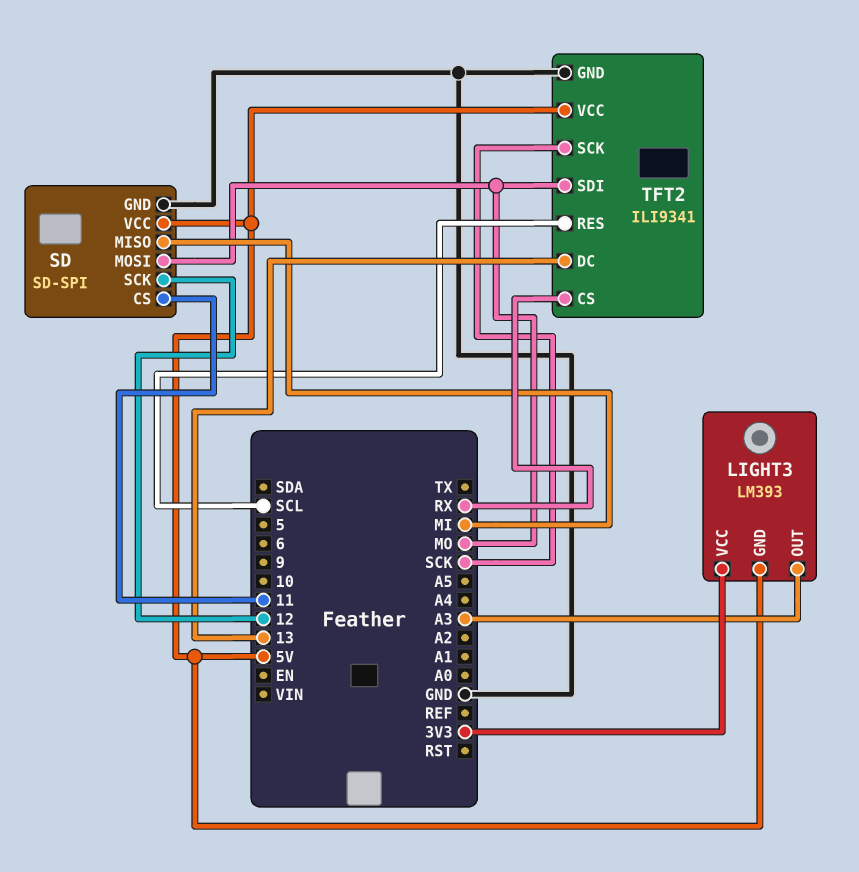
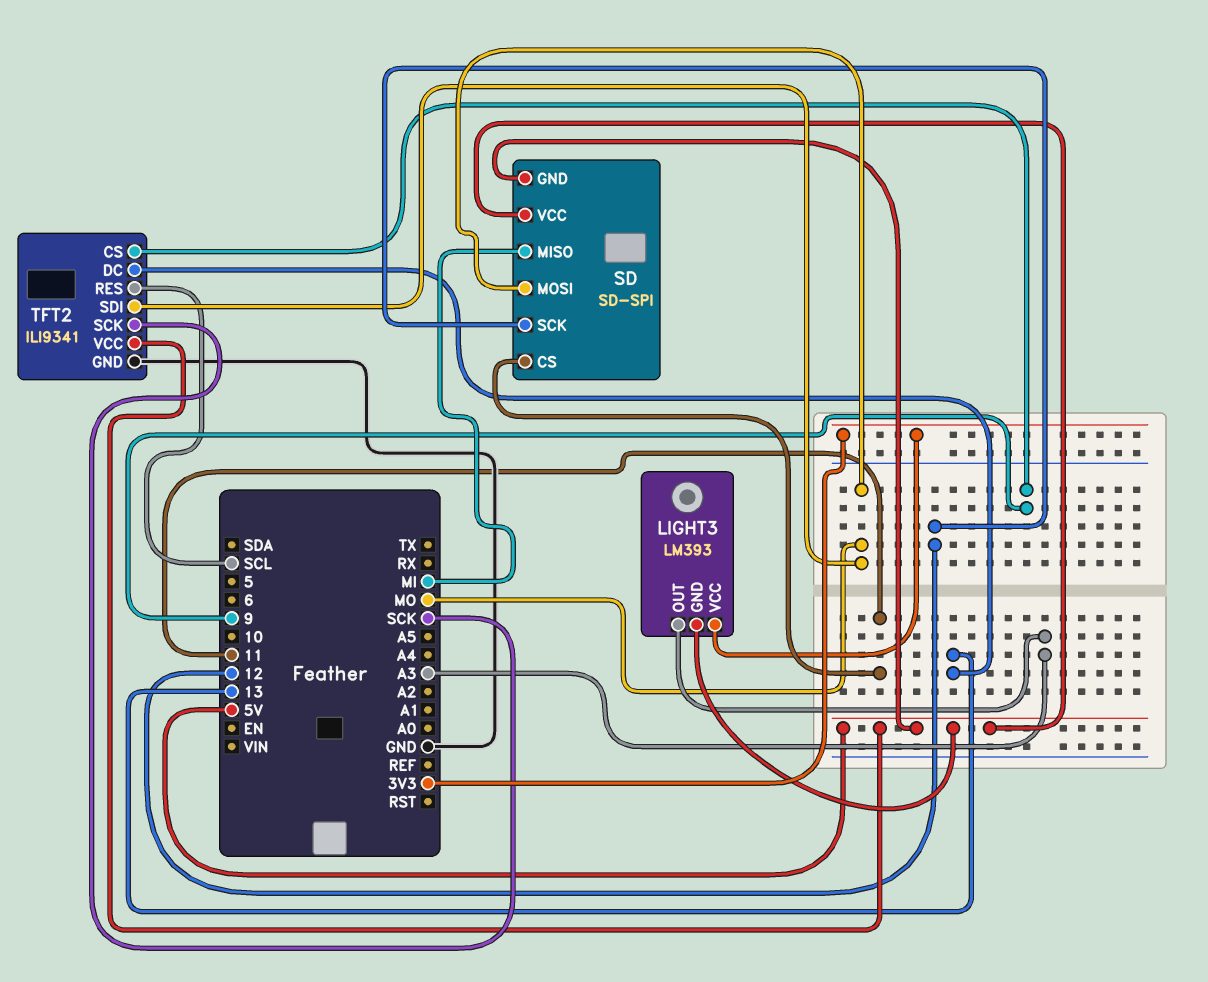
SD pin GND: GND -> 5V
TFT2 pin CS: RX -> 9

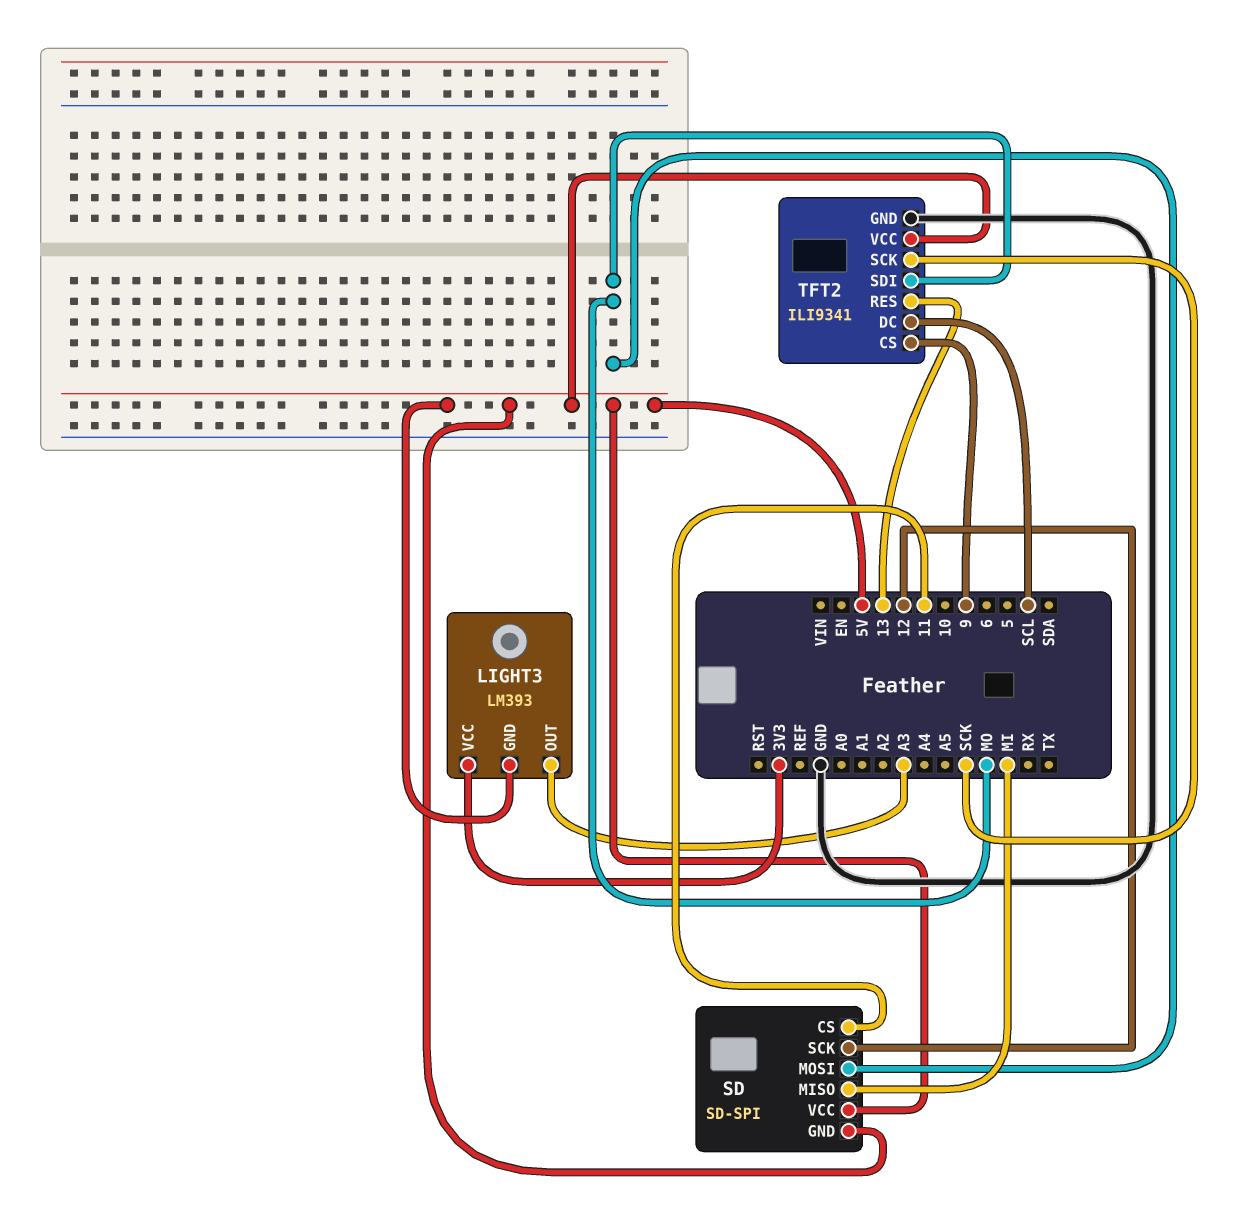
TFT2 pin DC: 13 -> SCL
TFT2 pin RES: SCL -> 13

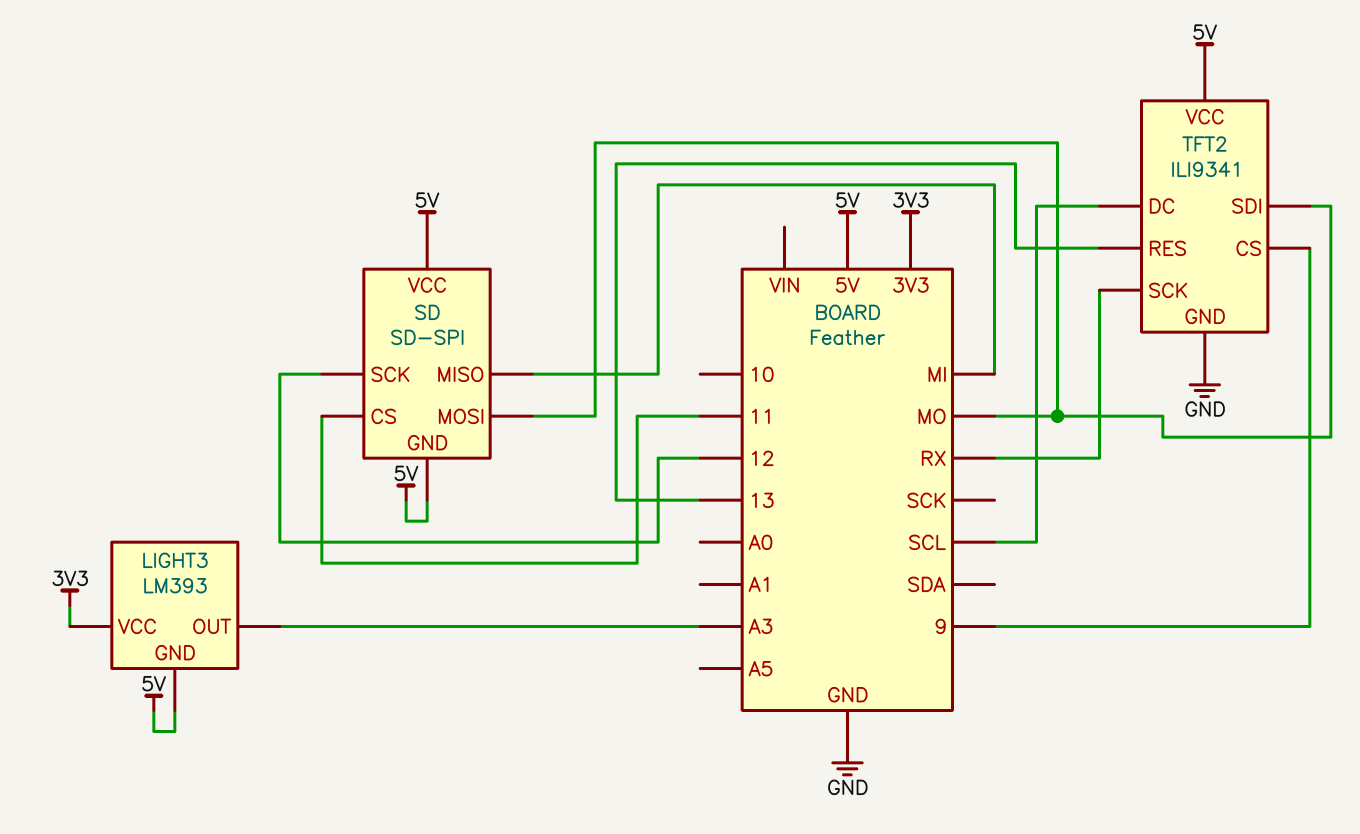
TFT2 pin SCK: SCK -> RX

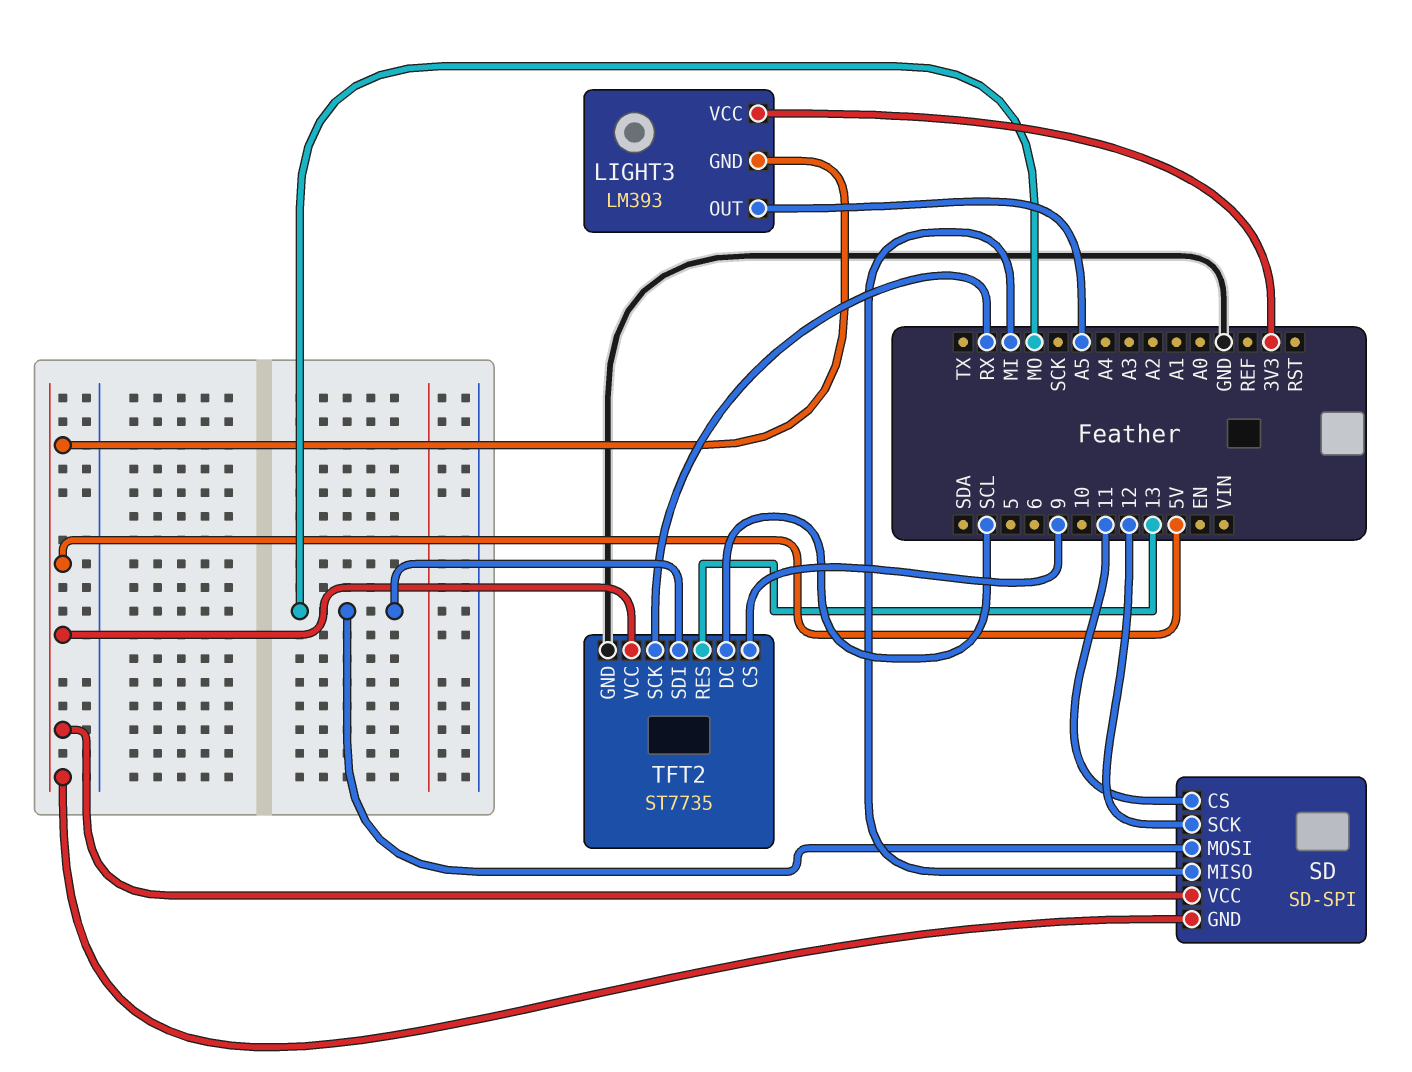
LIGHT3 pin OUT: A3 -> A5
TFT2: ILI9341 -> ST7735

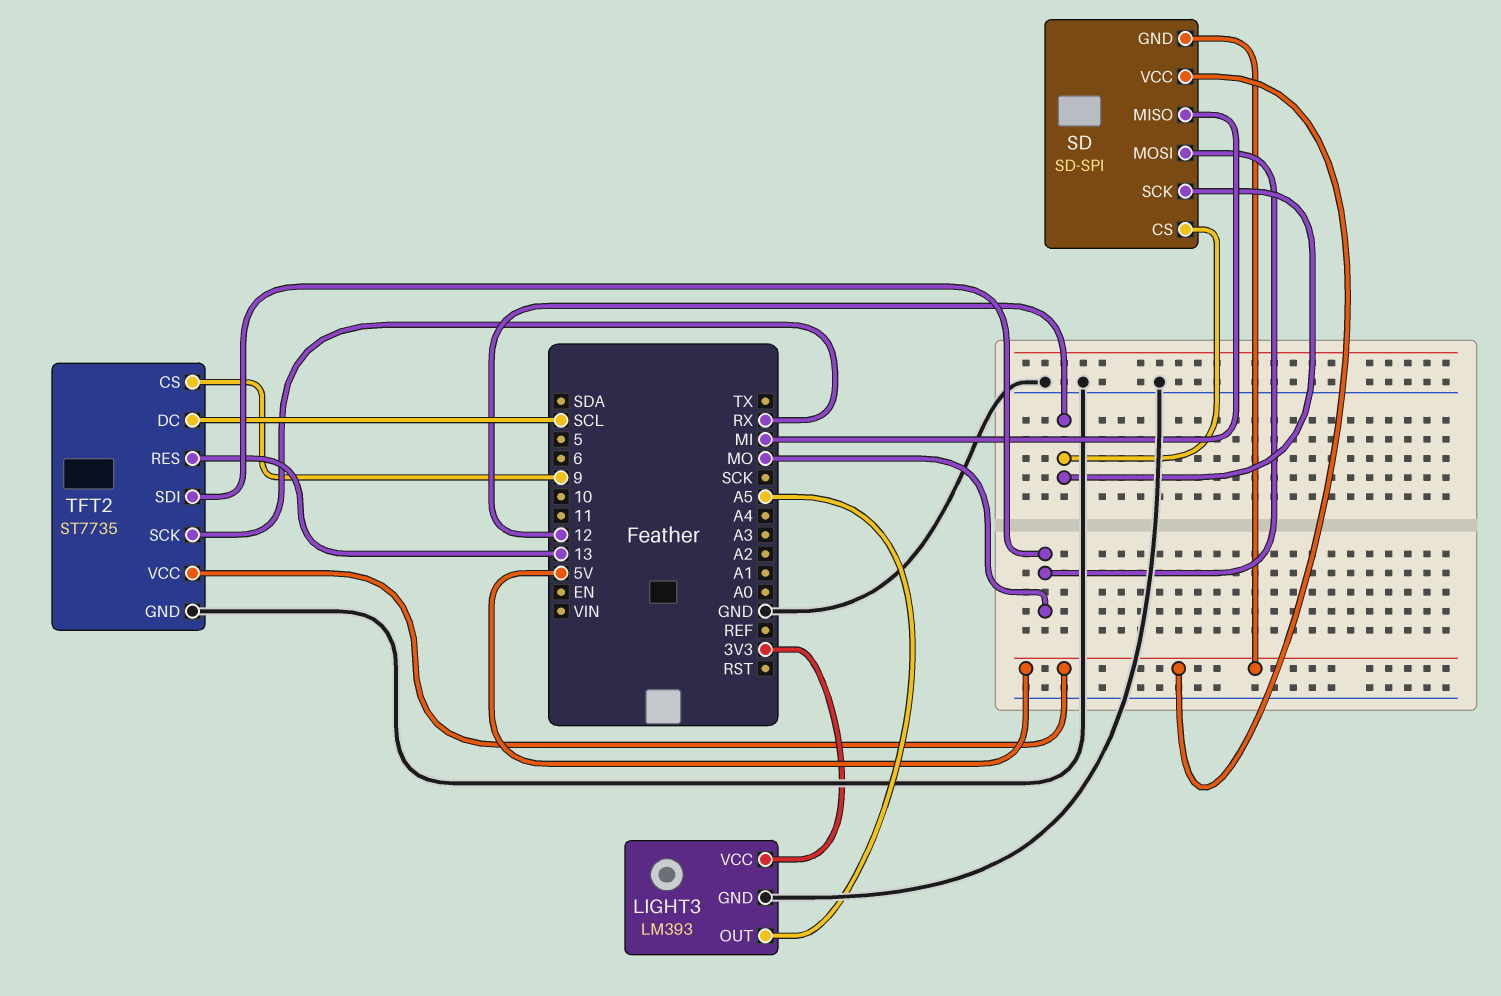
LIGHT3 pin GND: 5V -> GND
SD pin CS: 11 -> 12

